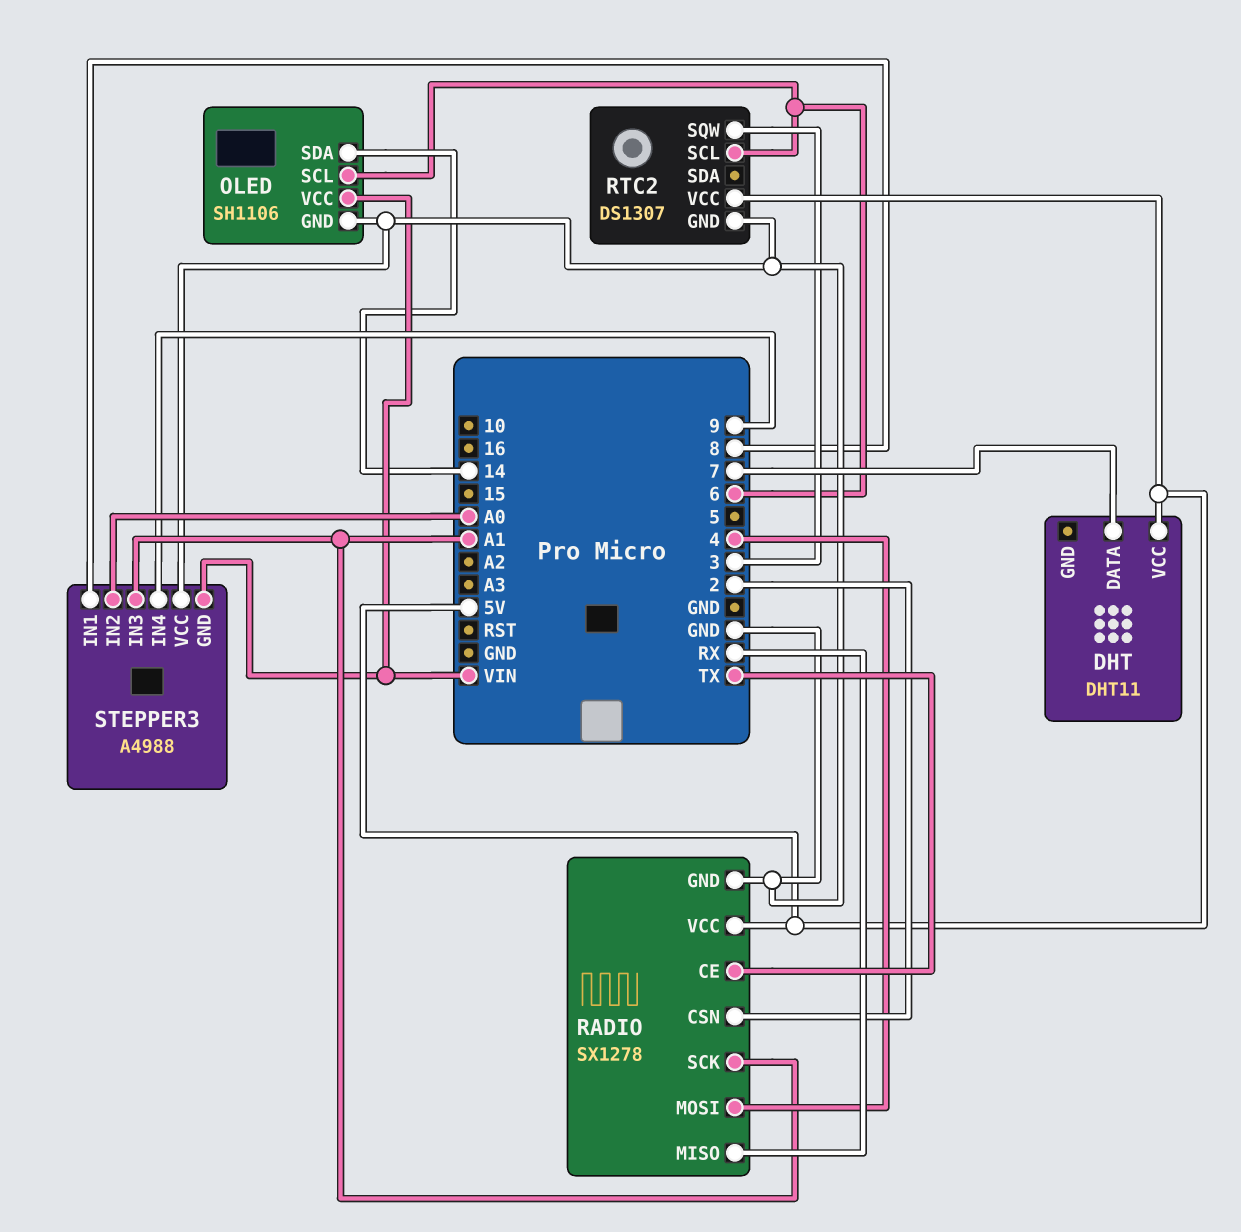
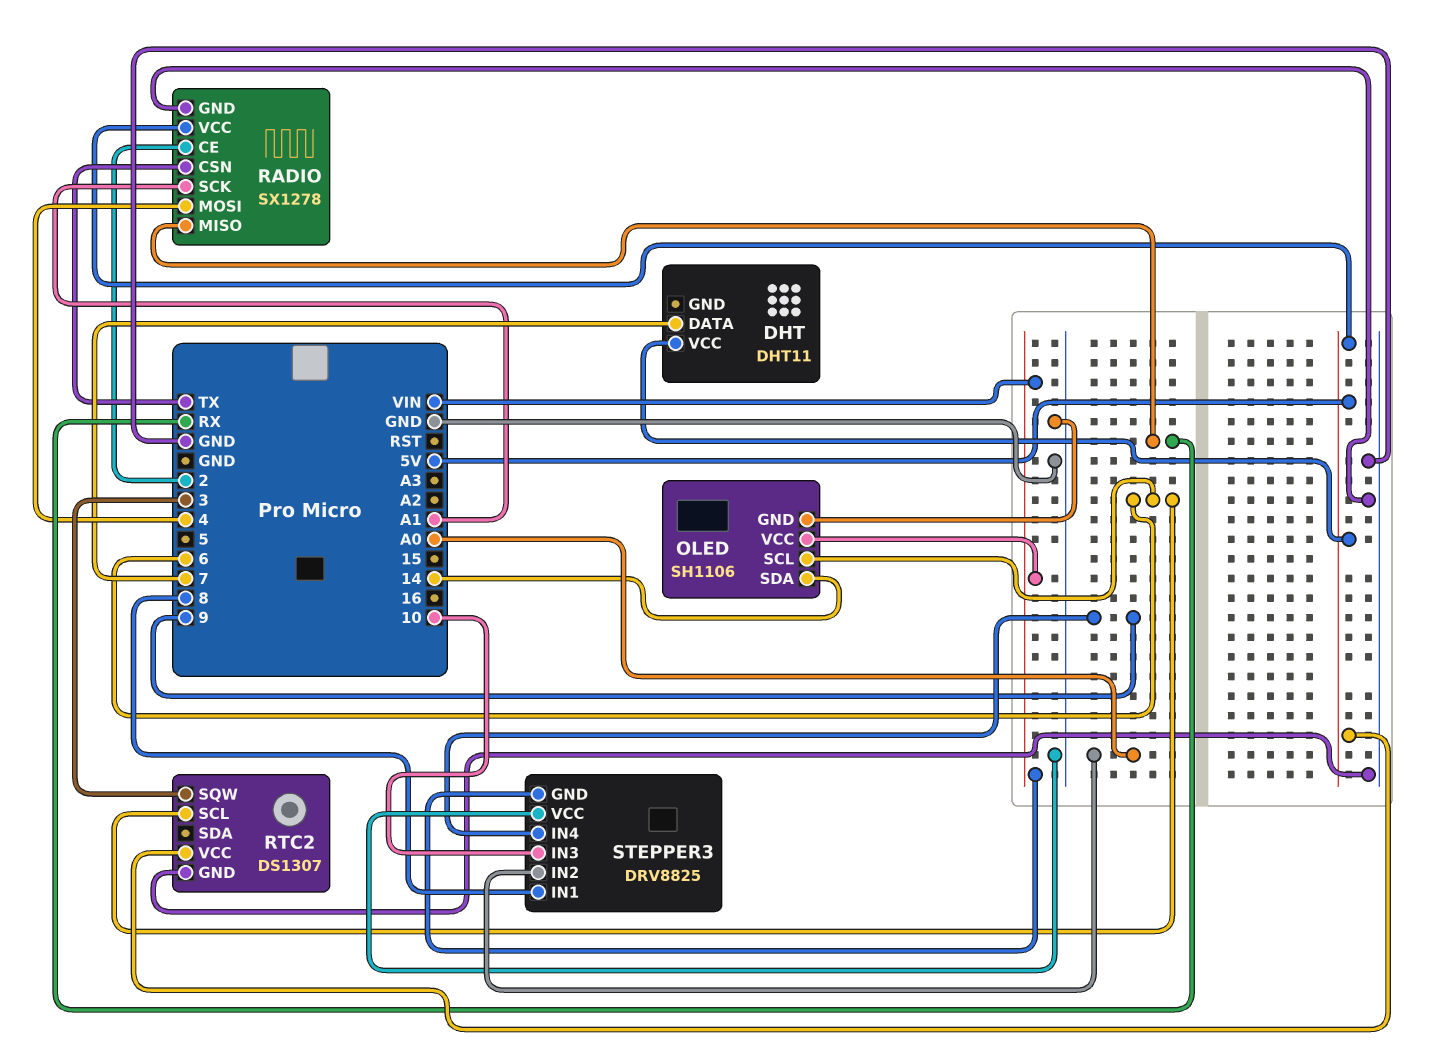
RADIO pin CE: TX -> 2
RADIO pin CSN: 2 -> TX
STEPPER3: A4988 -> DRV8825
STEPPER3 pin IN3: A1 -> 10

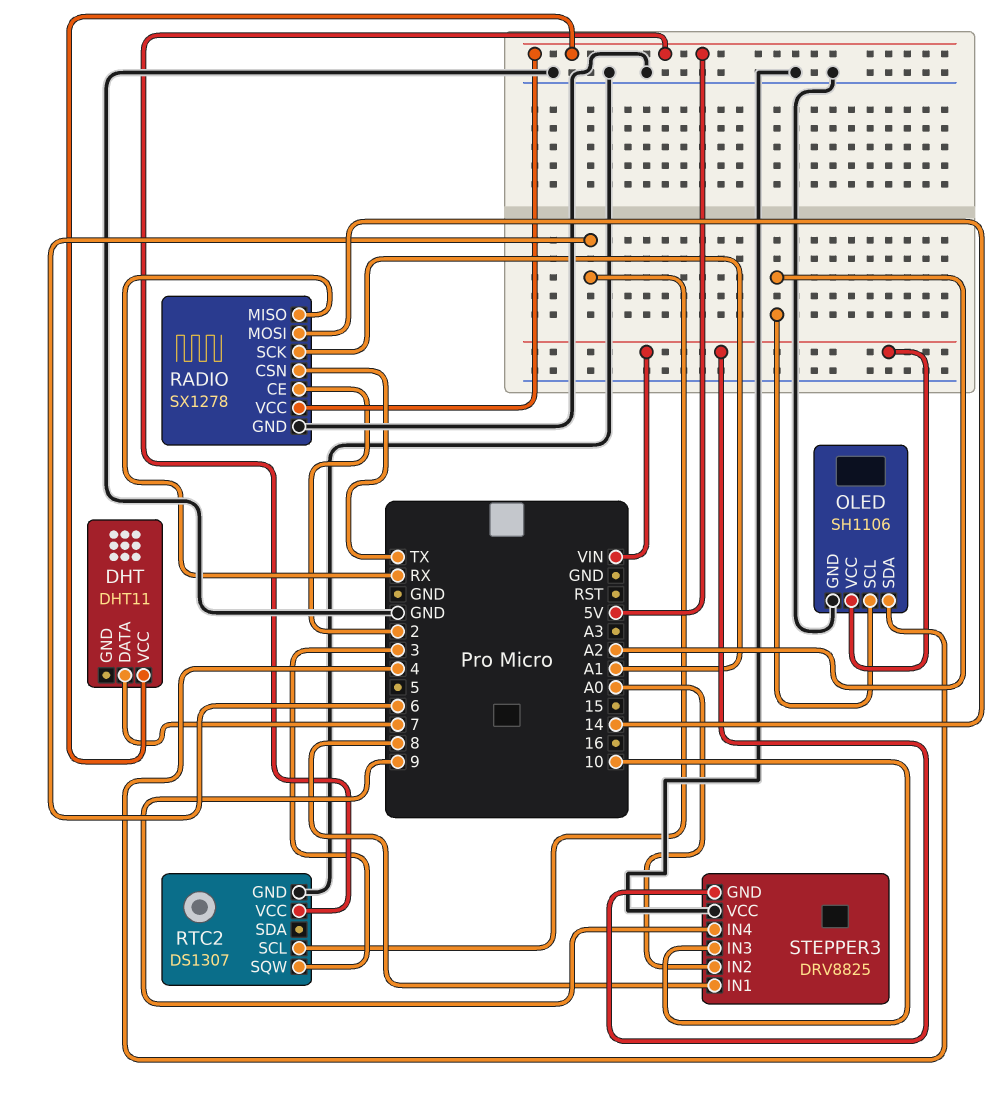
OLED pin SCL: 6 -> A2
OLED pin SDA: 14 -> 4
RADIO pin MOSI: 4 -> 14

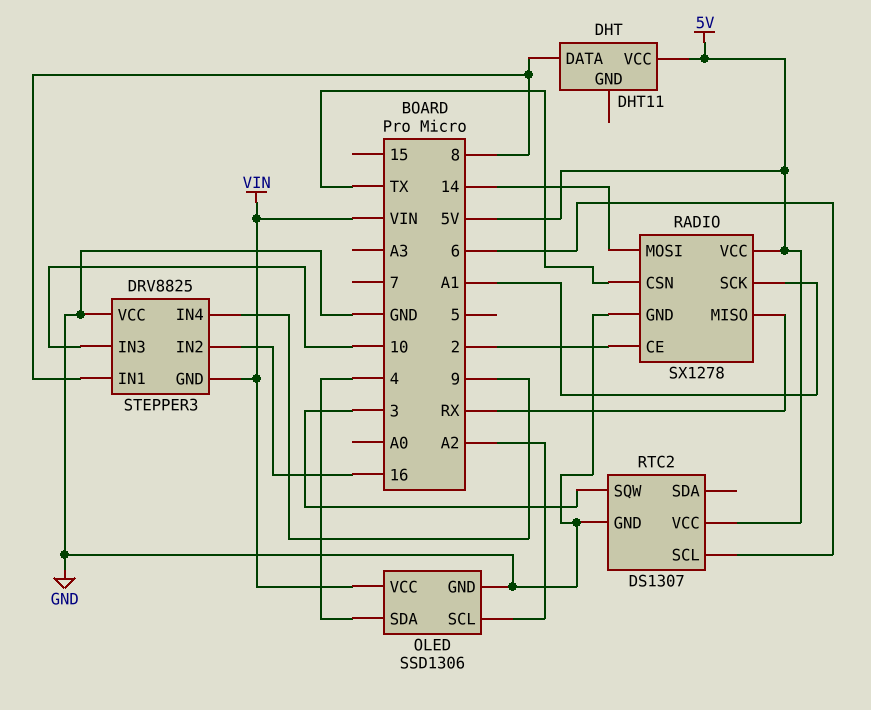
DHT pin DATA: 7 -> 8
OLED: SH1106 -> SSD1306
STEPPER3 pin IN2: A0 -> 16

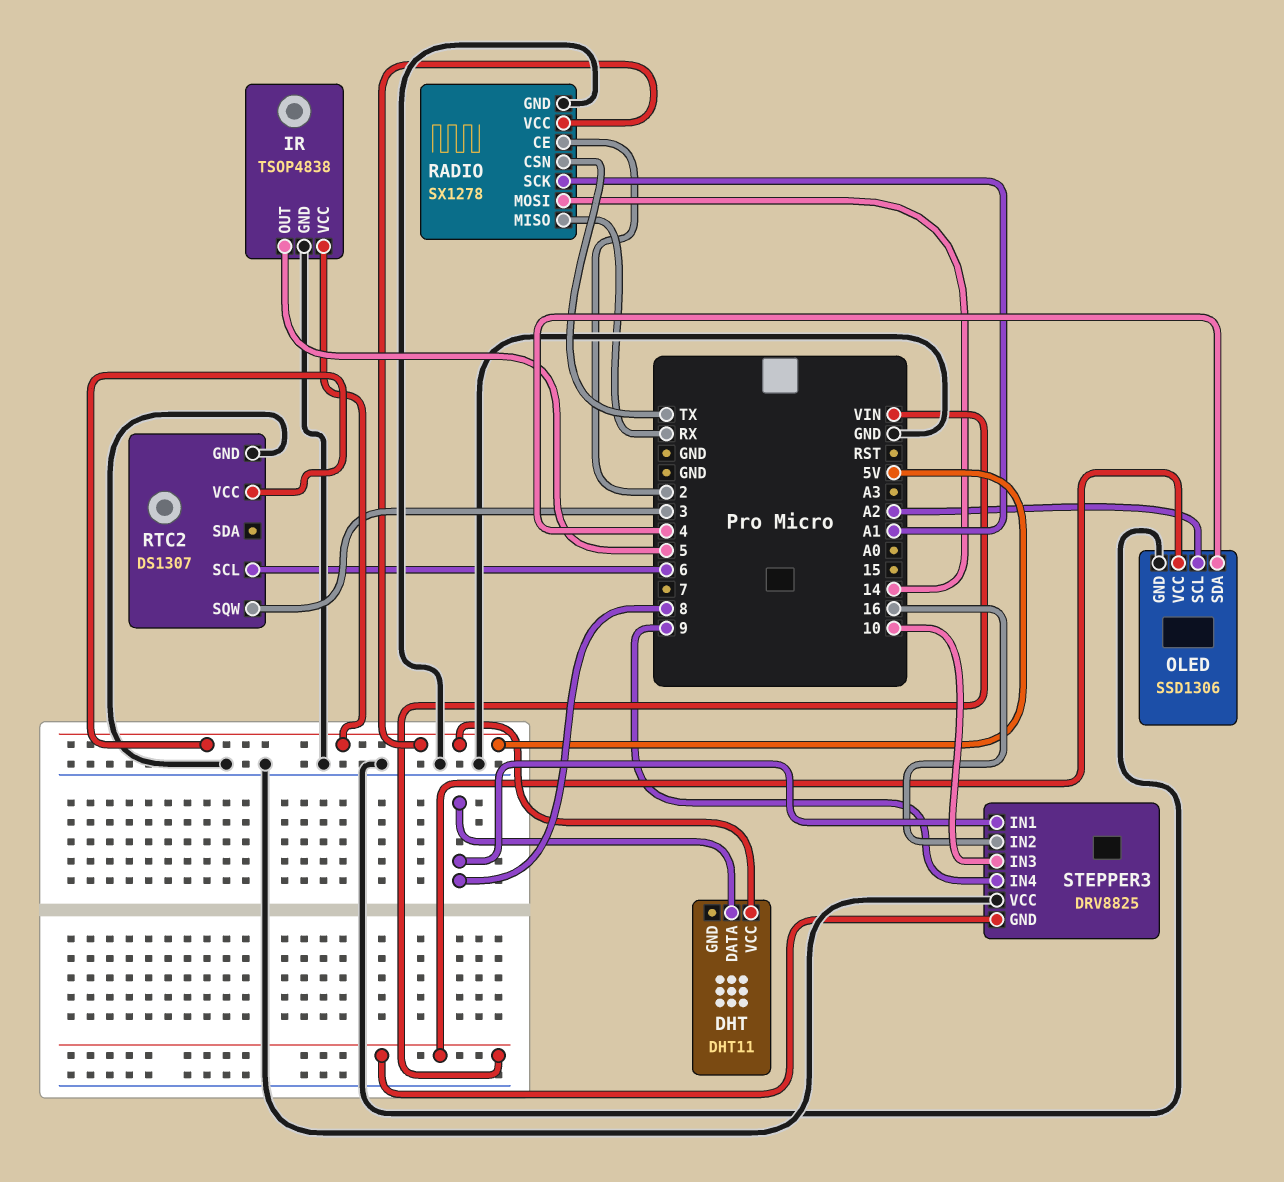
IR: none -> TSOP4838
IR pin GND: none -> GND
IR pin OUT: none -> 5
IR pin VCC: none -> 5V

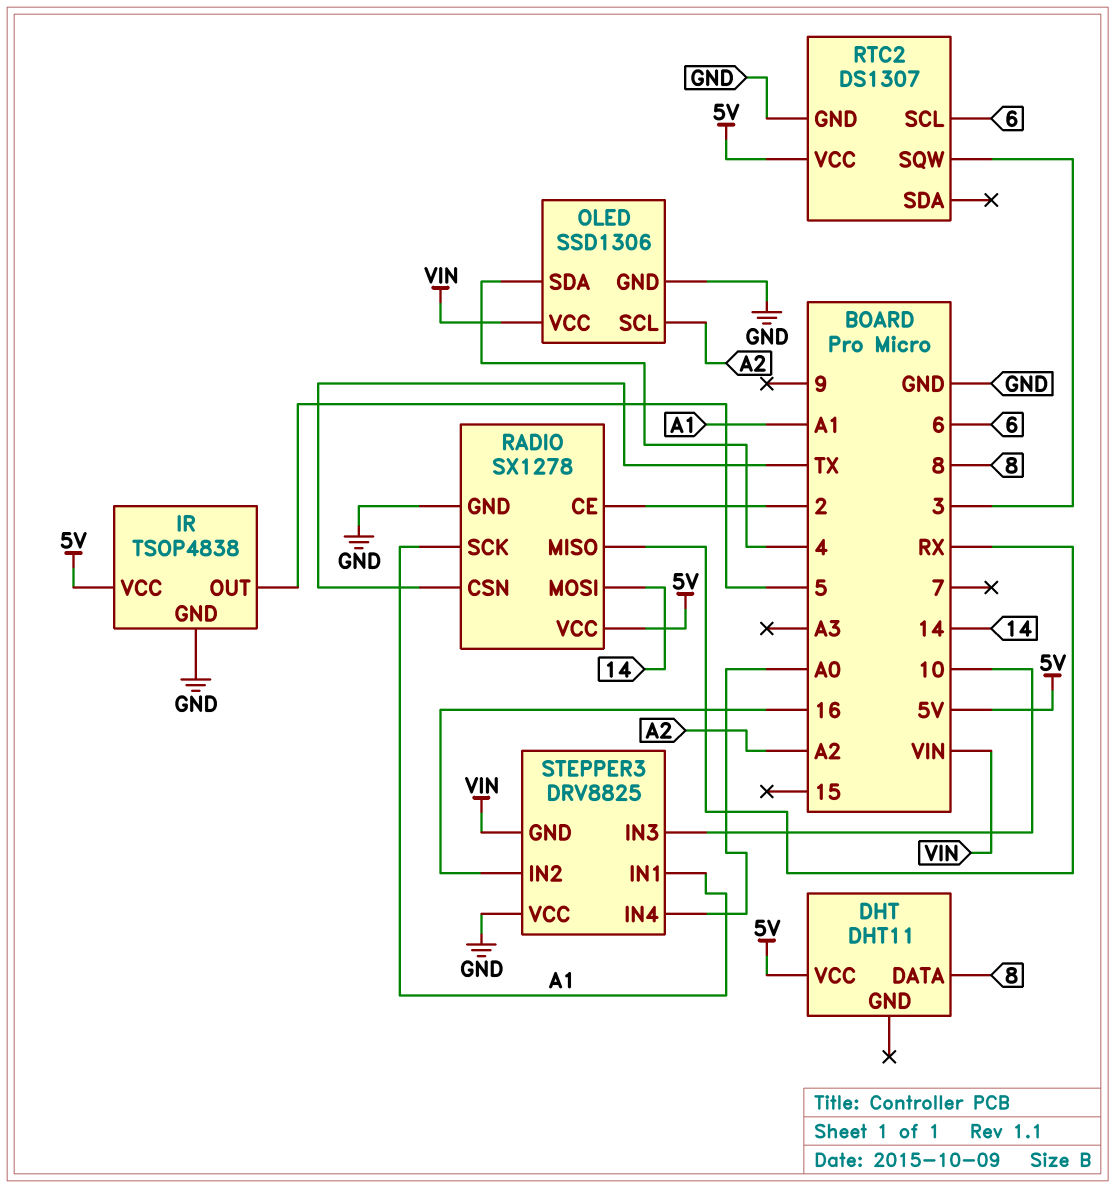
STEPPER3 pin IN1: 8 -> A1
STEPPER3 pin IN4: 9 -> A0

